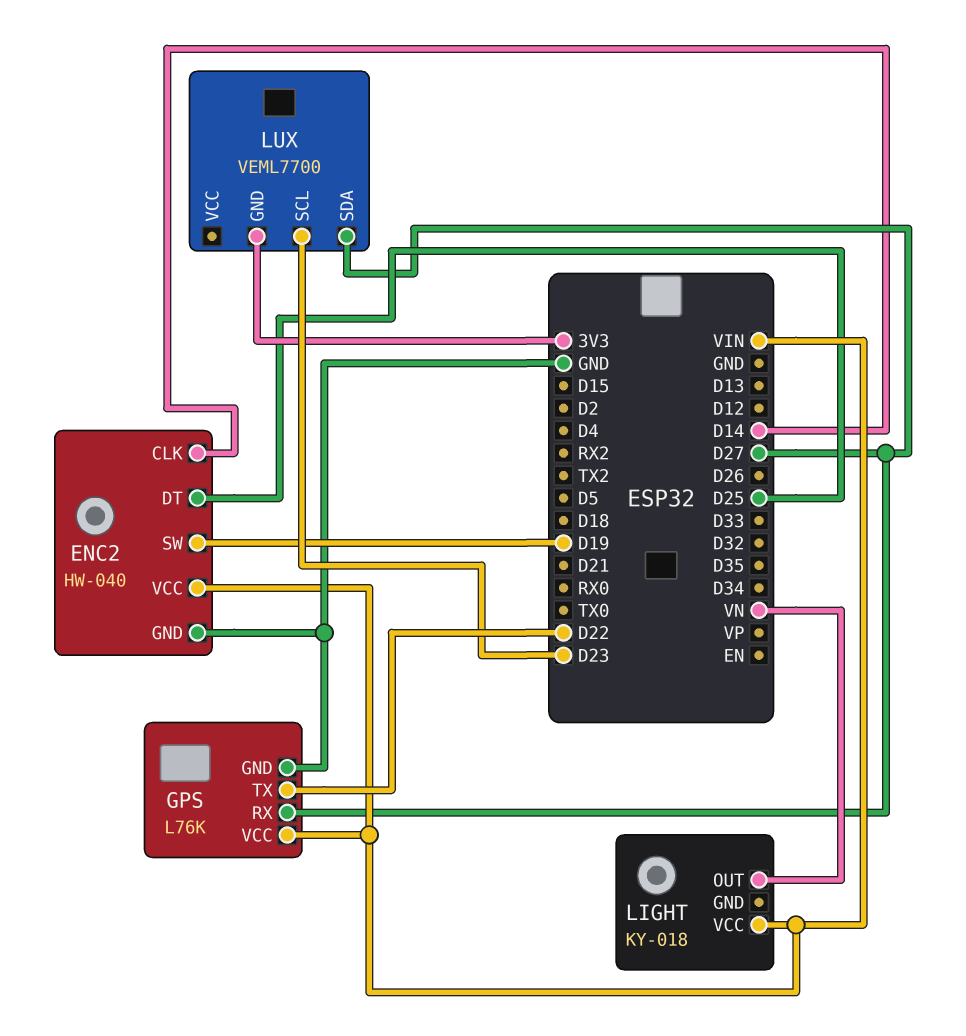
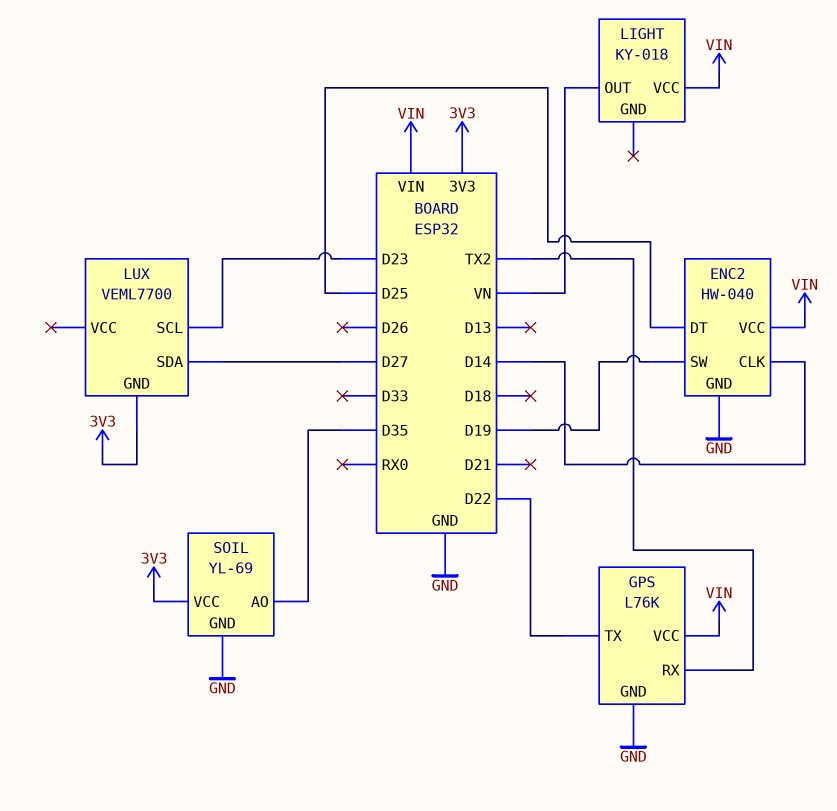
GPS pin RX: D27 -> TX2
SOIL: none -> YL-69
SOIL pin AO: none -> D35
SOIL pin GND: none -> GND
SOIL pin VCC: none -> 3V3

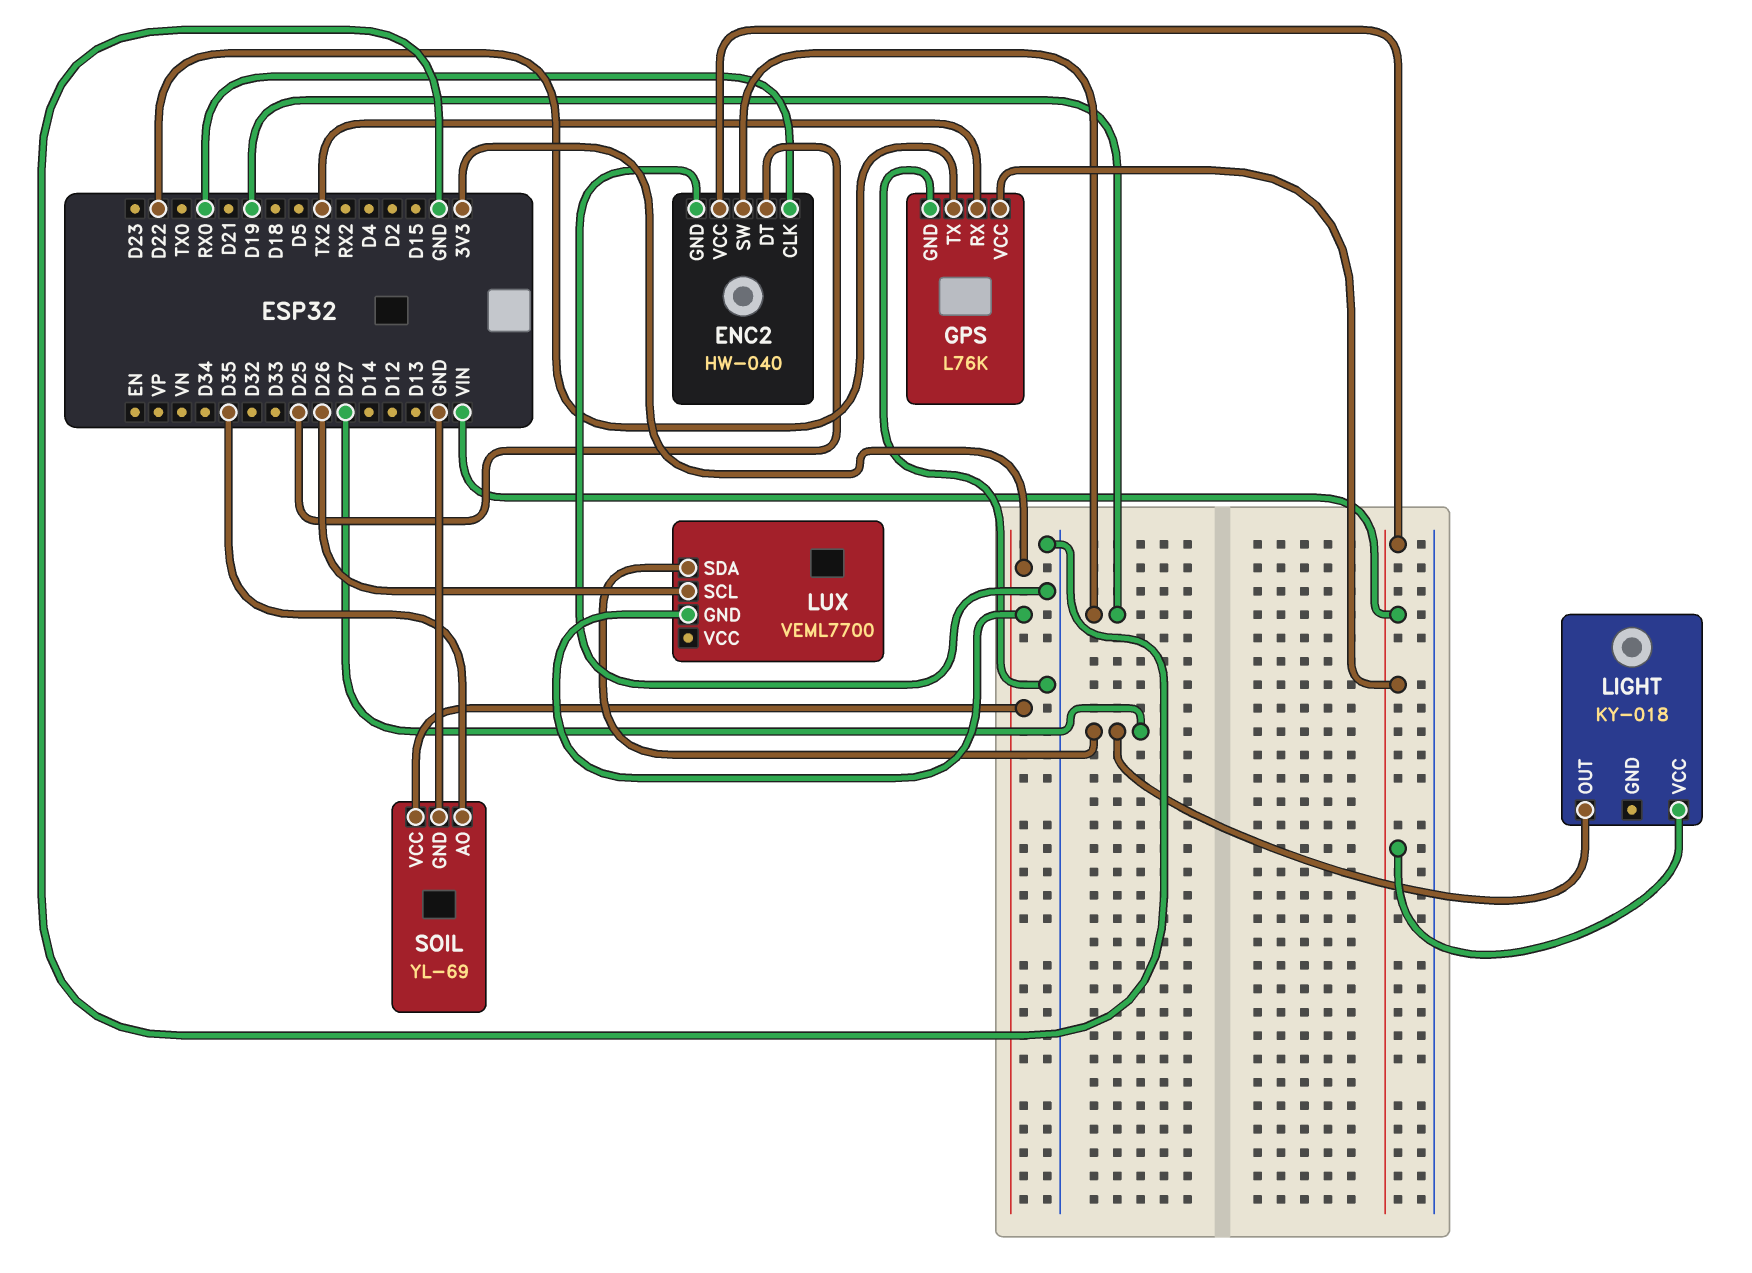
ENC2 pin CLK: D14 -> RX0
LIGHT pin OUT: VN -> D27
LUX pin SCL: D23 -> D26

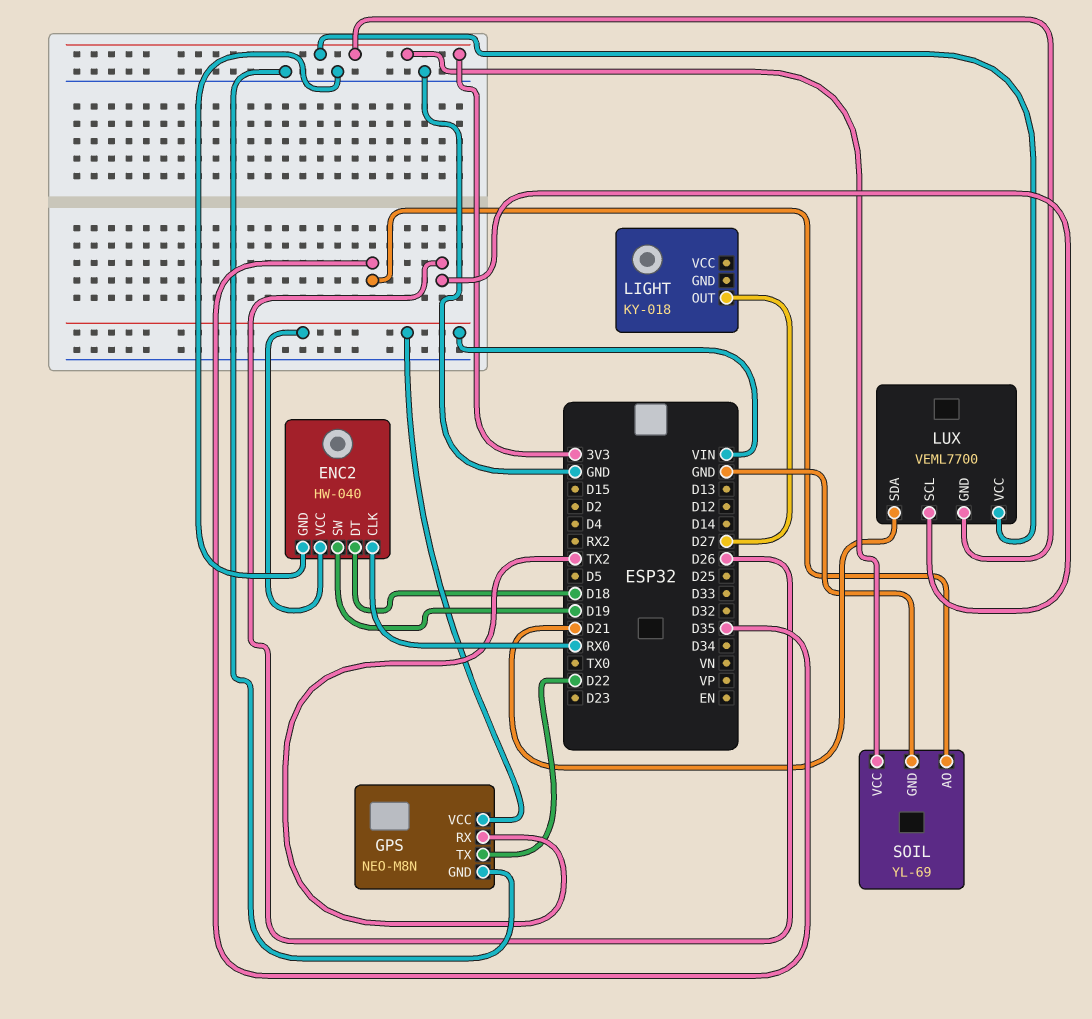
ENC2 pin DT: D25 -> D18
GPS: L76K -> NEO-M8N
LIGHT pin VCC: VIN -> none
LUX pin SDA: D27 -> D21
LUX pin VCC: none -> 3V3

